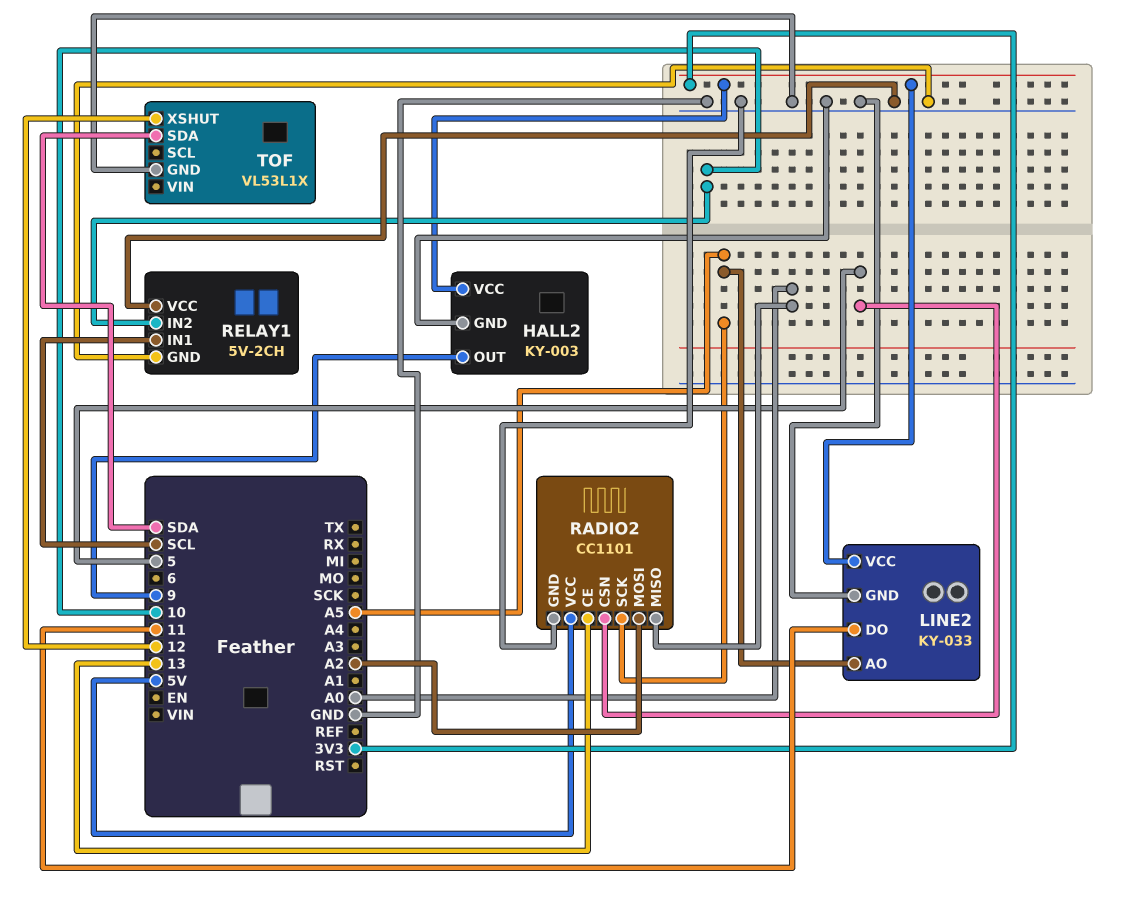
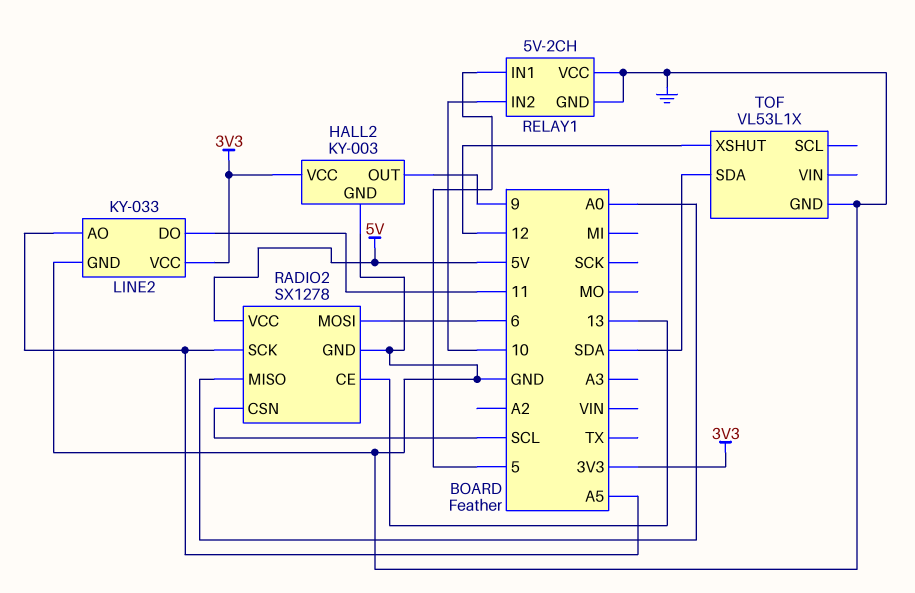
RADIO2: CC1101 -> SX1278
RADIO2 pin CSN: 5 -> SCL
RADIO2 pin MOSI: A2 -> 6
RELAY1 pin IN1: SCL -> 5

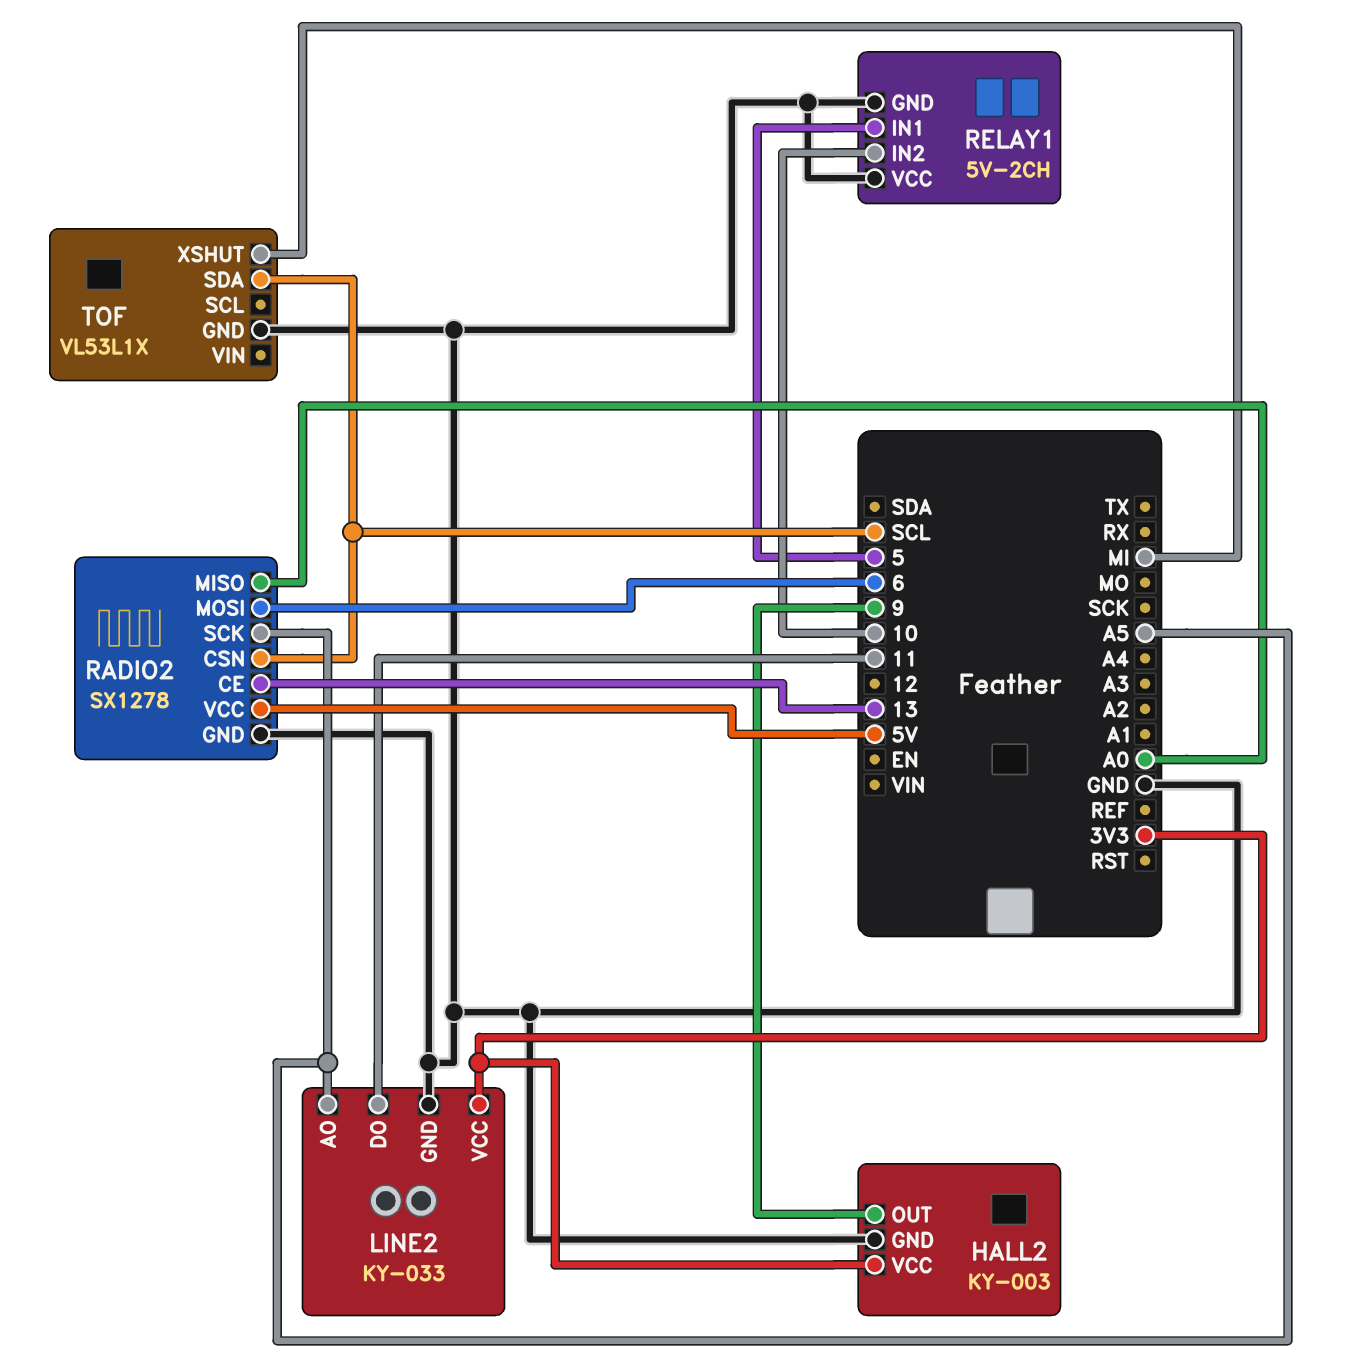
TOF pin SDA: SDA -> SCL
TOF pin XSHUT: 12 -> MI

